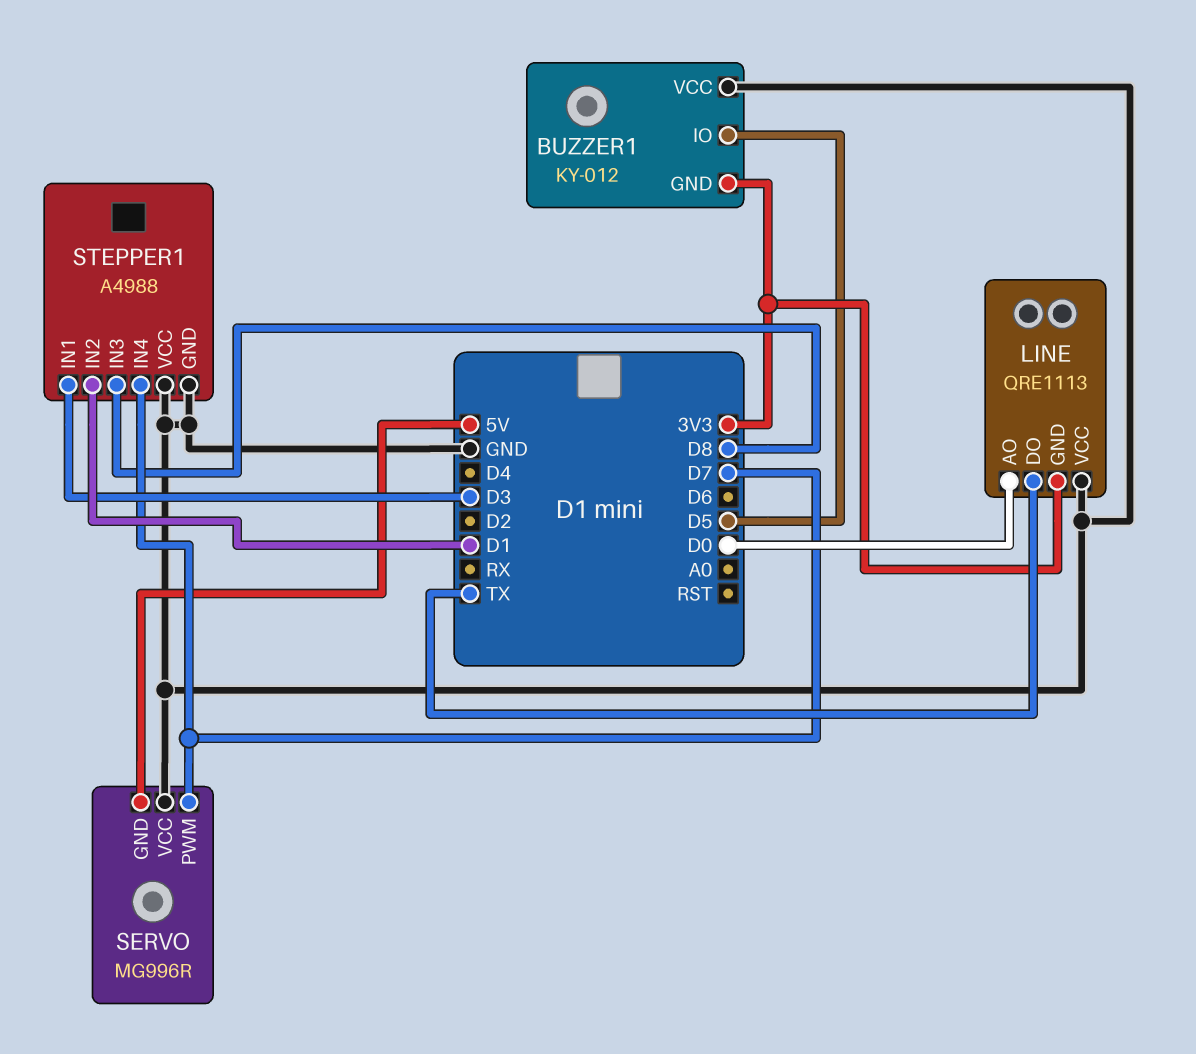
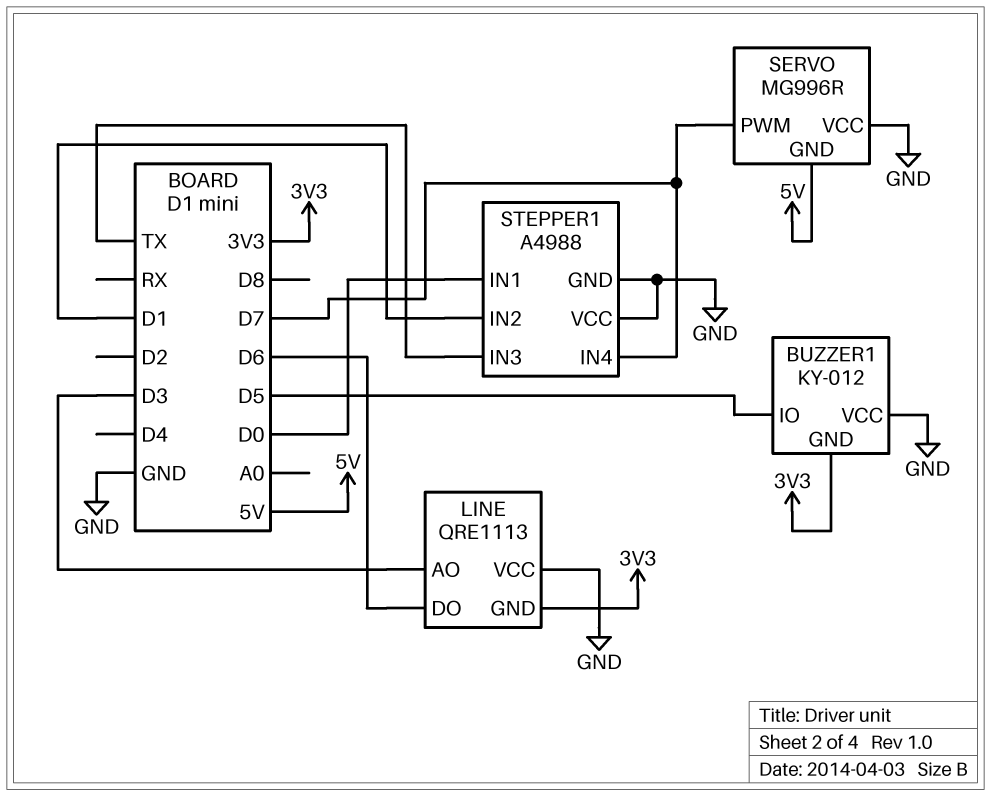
LINE pin AO: D0 -> D3
LINE pin DO: TX -> D6
STEPPER1 pin IN1: D3 -> D0
STEPPER1 pin IN3: D8 -> TX

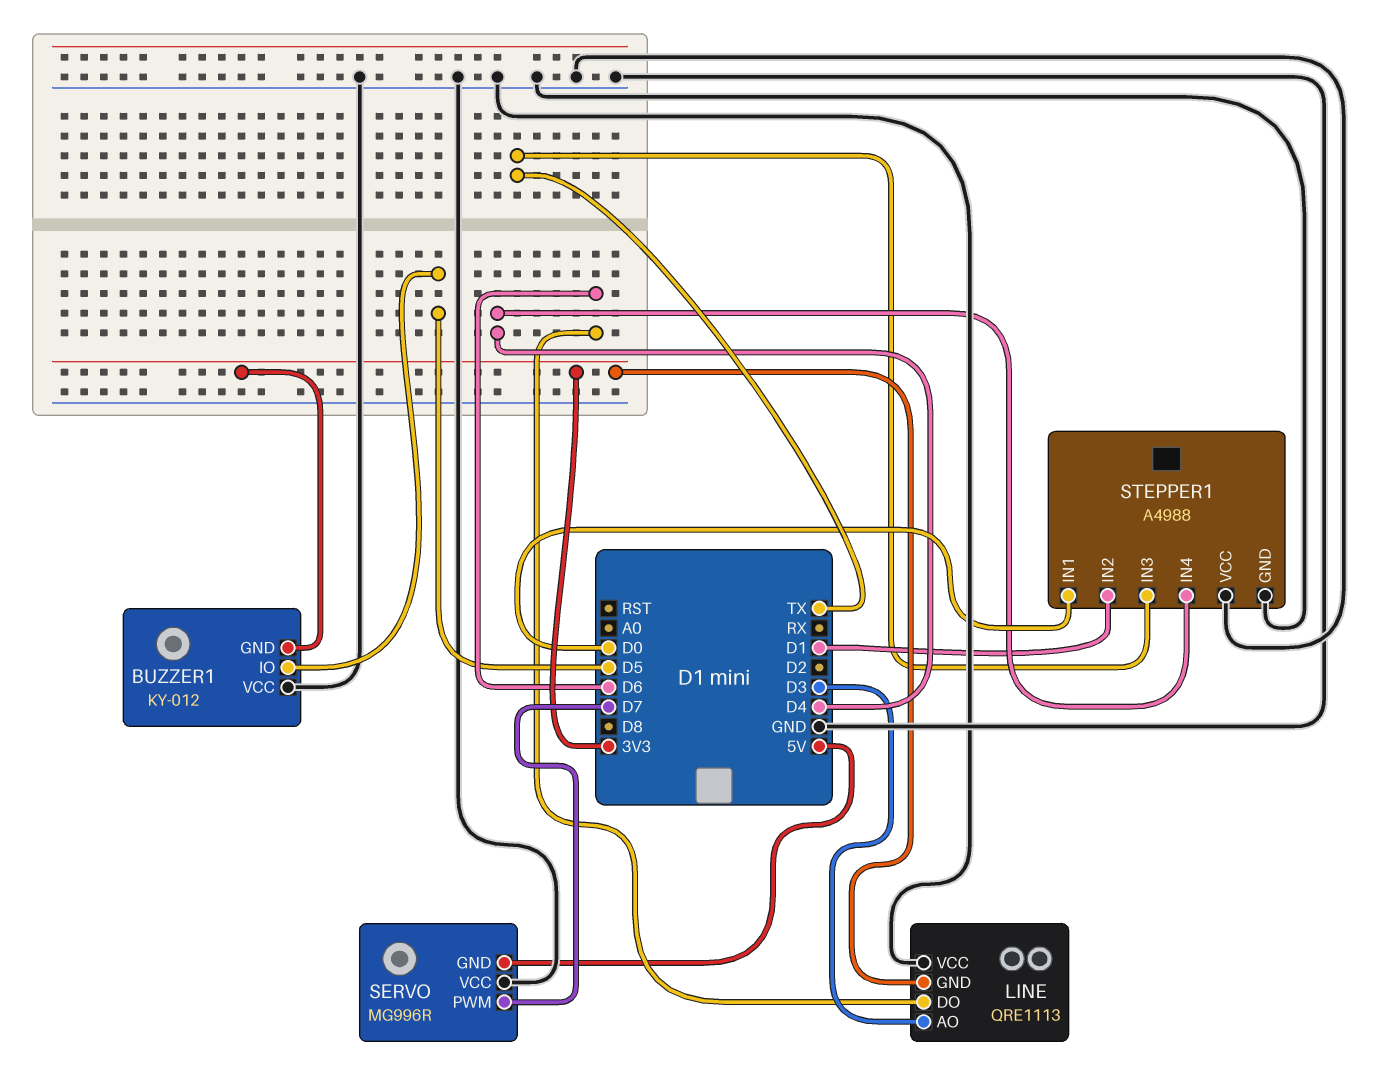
STEPPER1 pin IN4: D7 -> D4

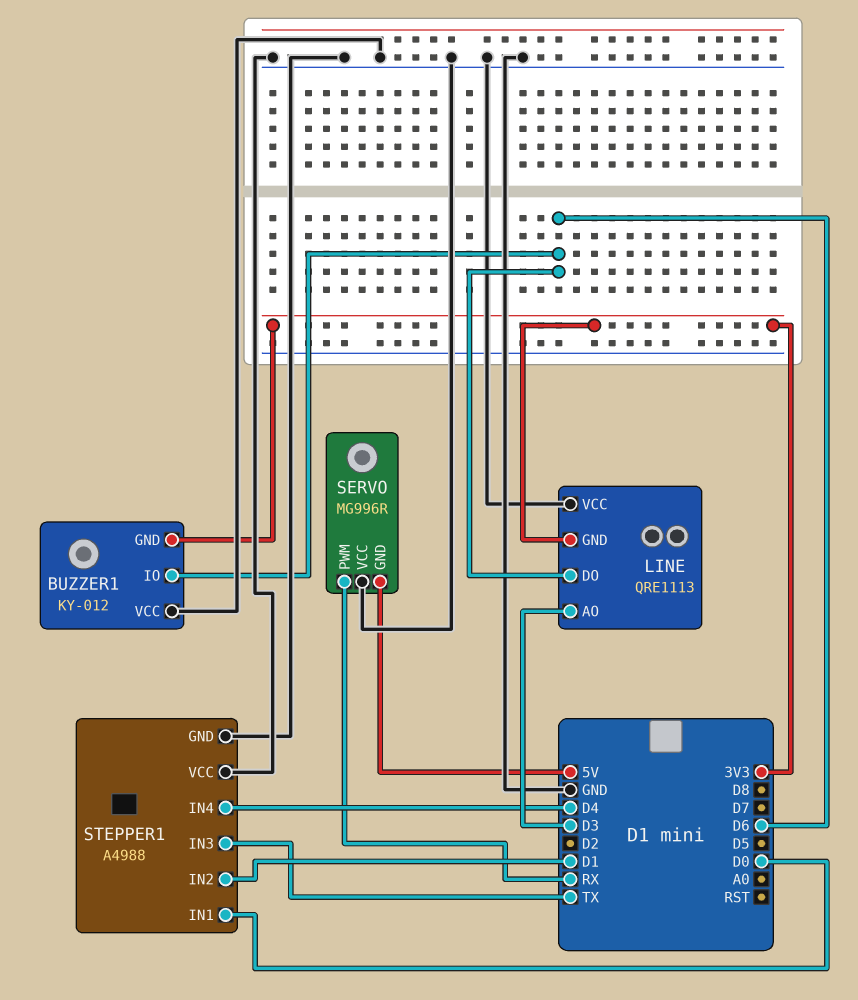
BUZZER1 pin IO: D5 -> D6
SERVO pin PWM: D7 -> RX

